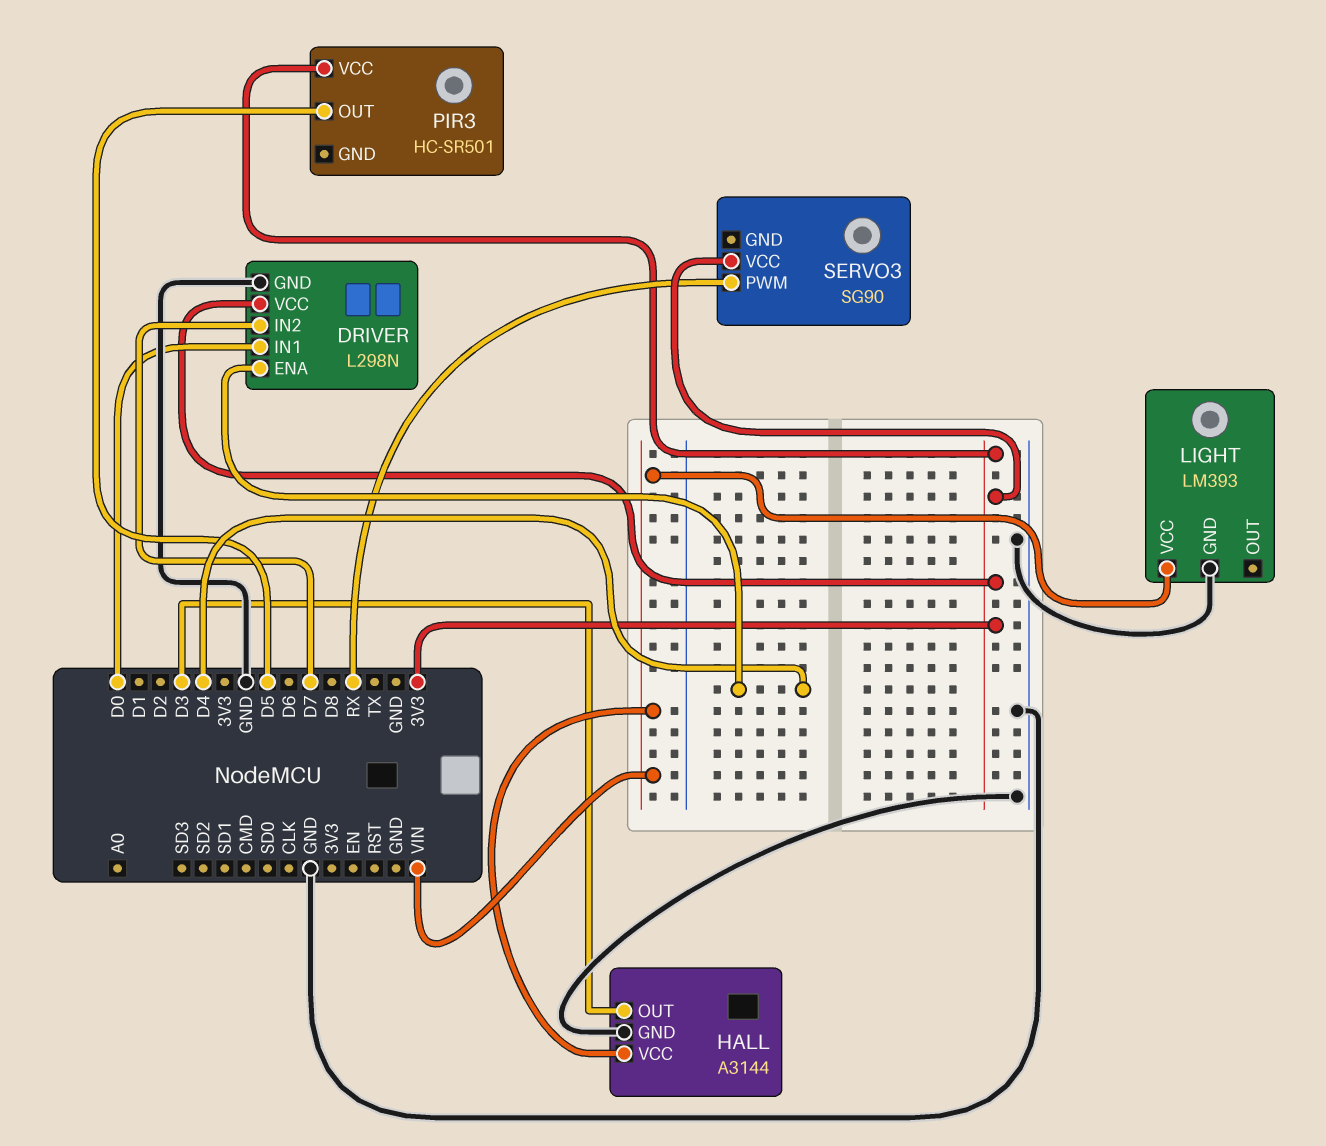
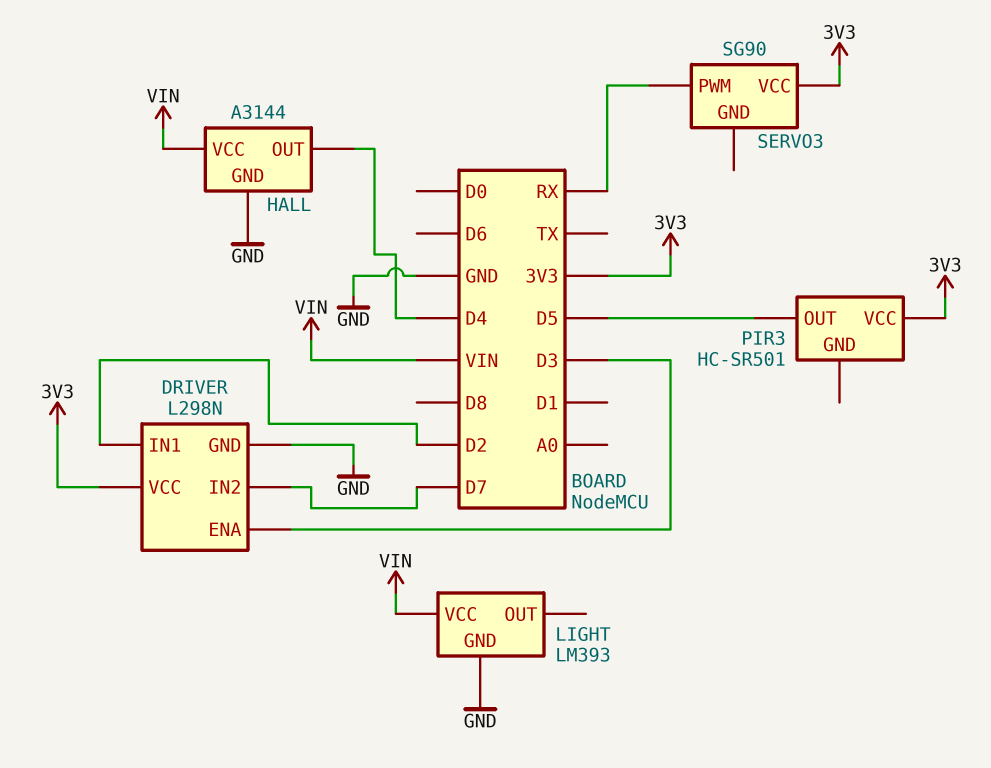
DRIVER pin ENA: D4 -> D3
DRIVER pin IN1: D0 -> D2
HALL pin OUT: D3 -> D4

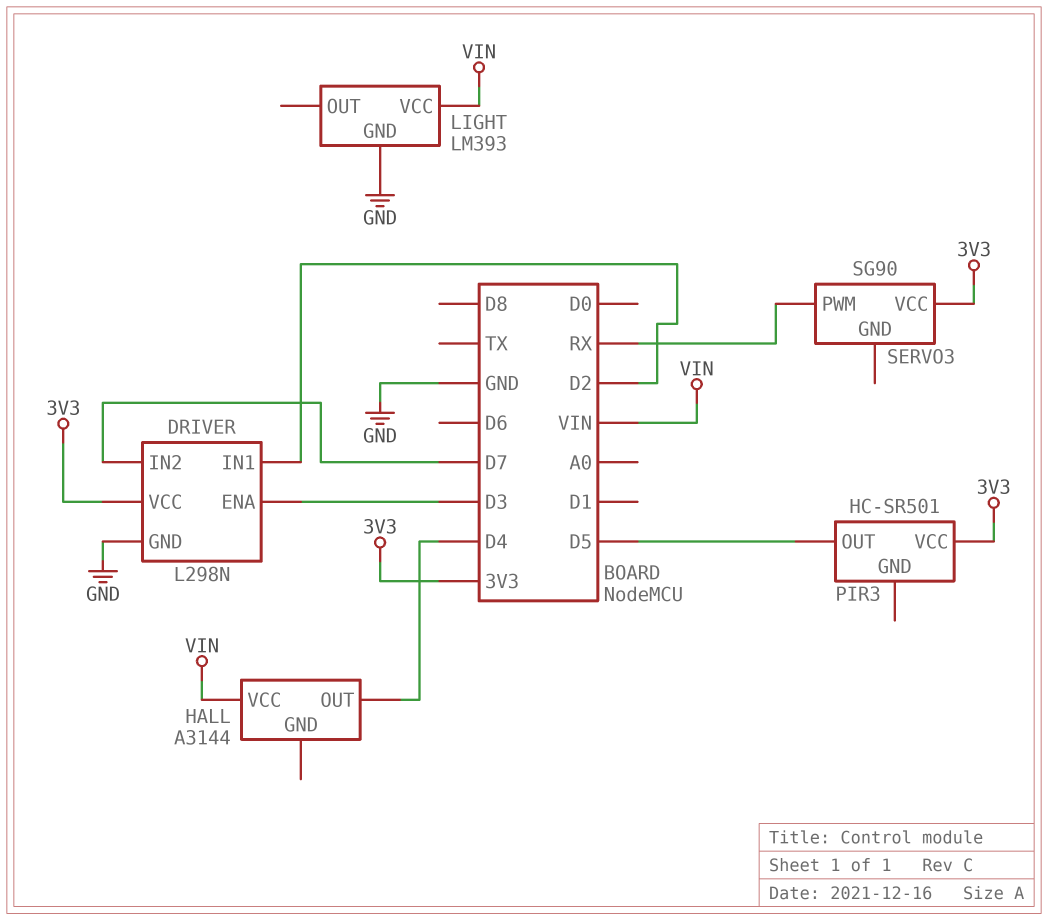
HALL pin GND: GND -> none

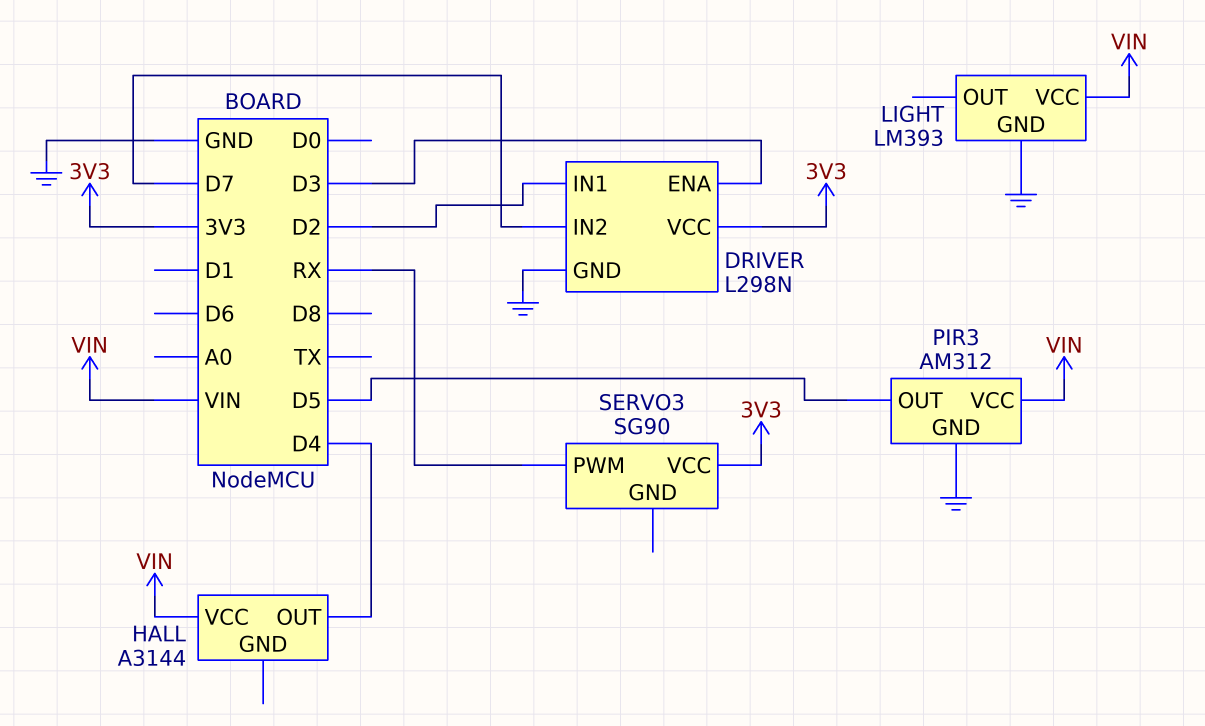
PIR3: HC-SR501 -> AM312
PIR3 pin GND: none -> GND
PIR3 pin VCC: 3V3 -> VIN

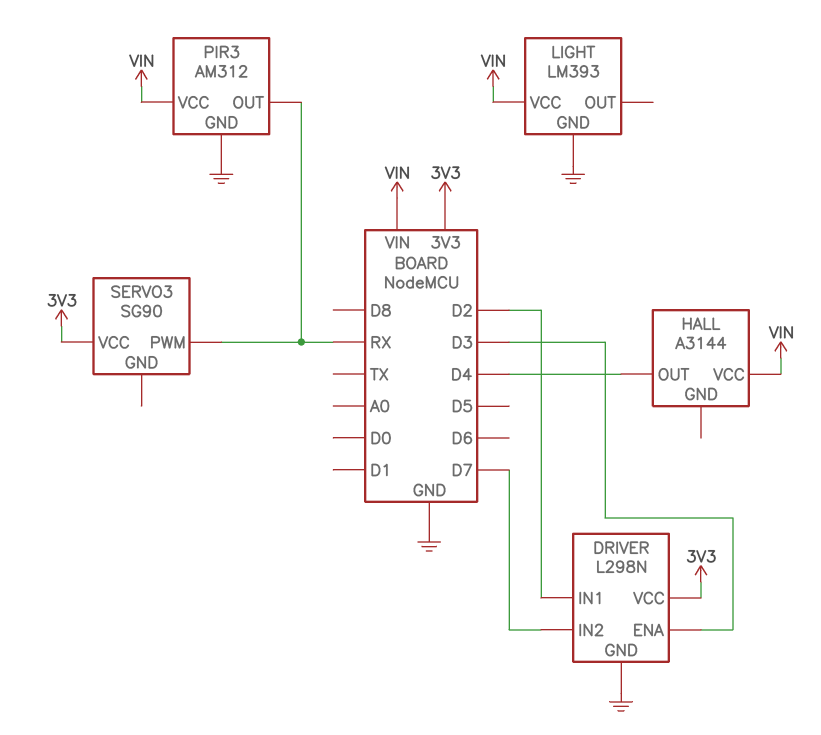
PIR3 pin OUT: D5 -> RX

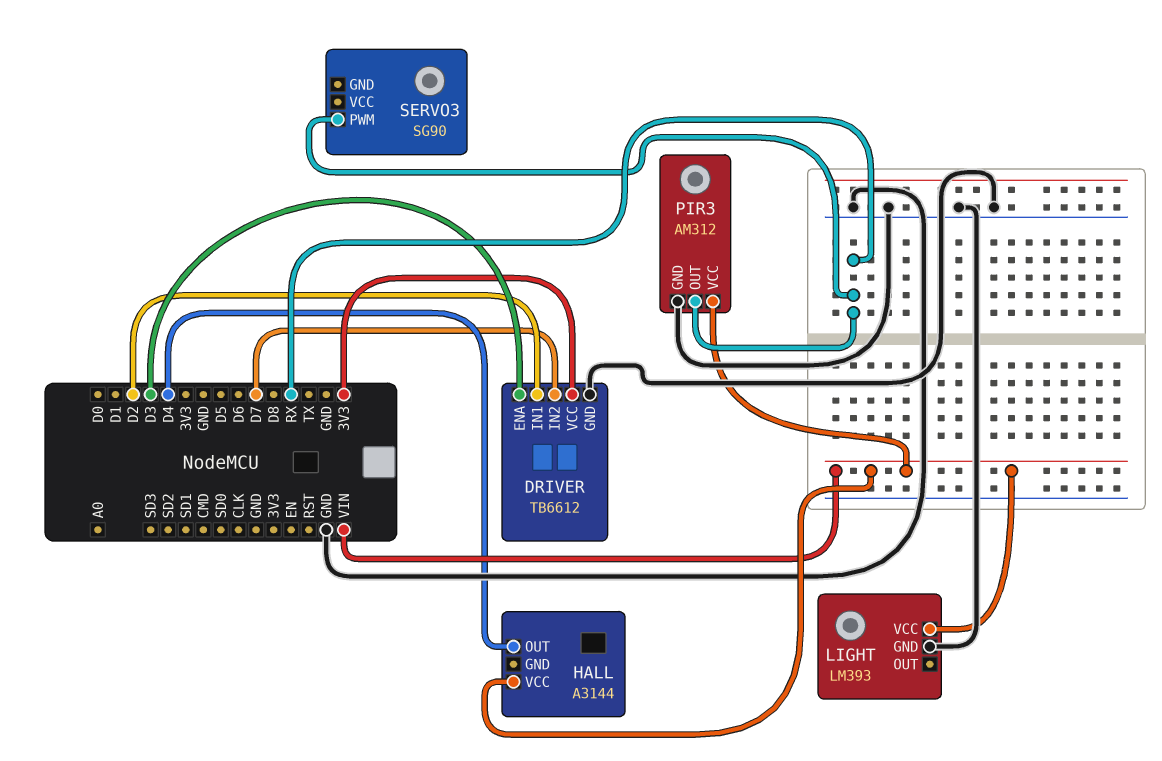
DRIVER: L298N -> TB6612
SERVO3 pin VCC: 3V3 -> none

